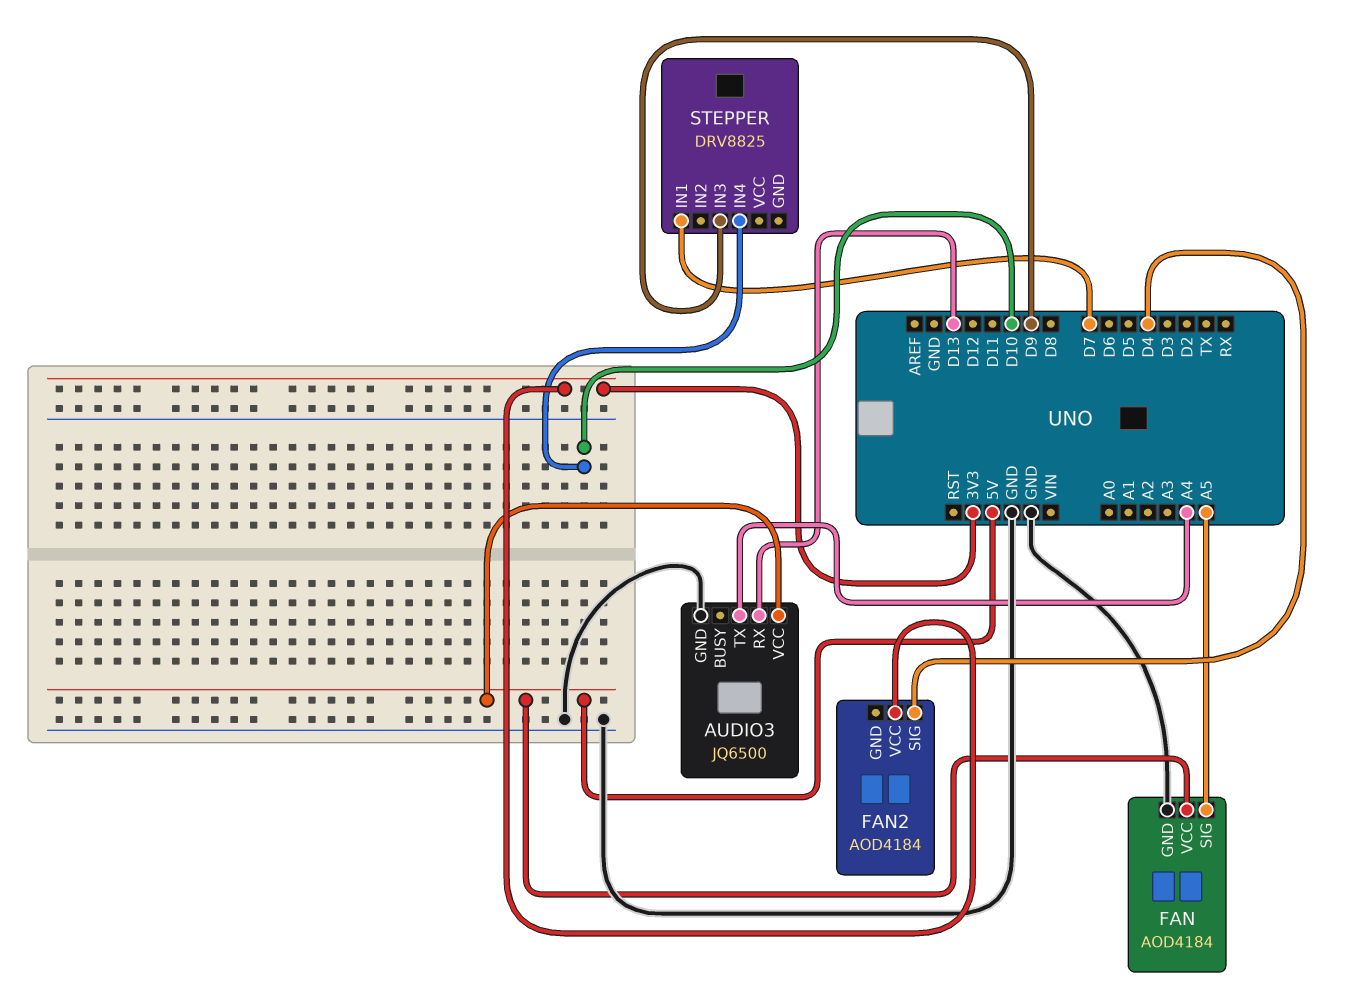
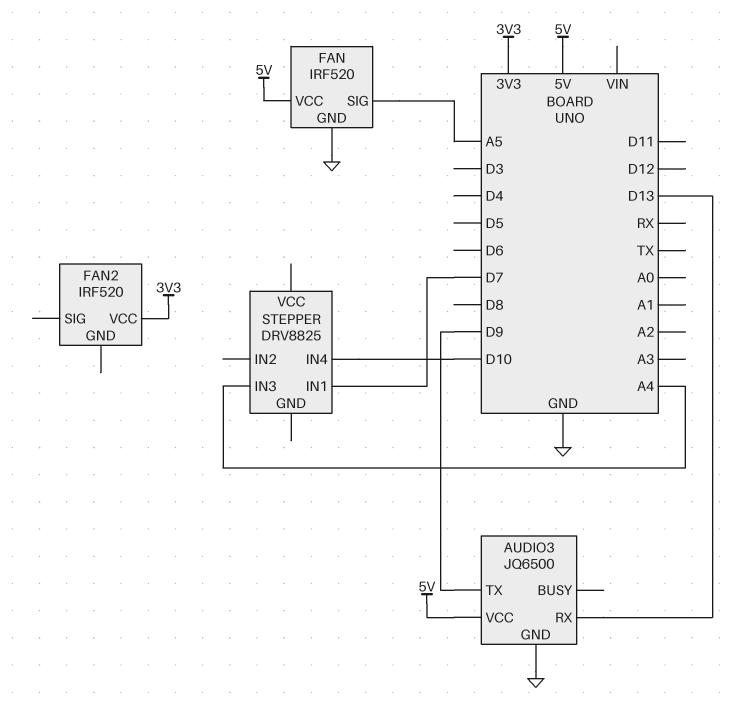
AUDIO3 pin TX: A4 -> D9
FAN: AOD4184 -> IRF520
FAN2: AOD4184 -> IRF520
FAN2 pin SIG: D4 -> none
STEPPER pin IN3: D9 -> A4

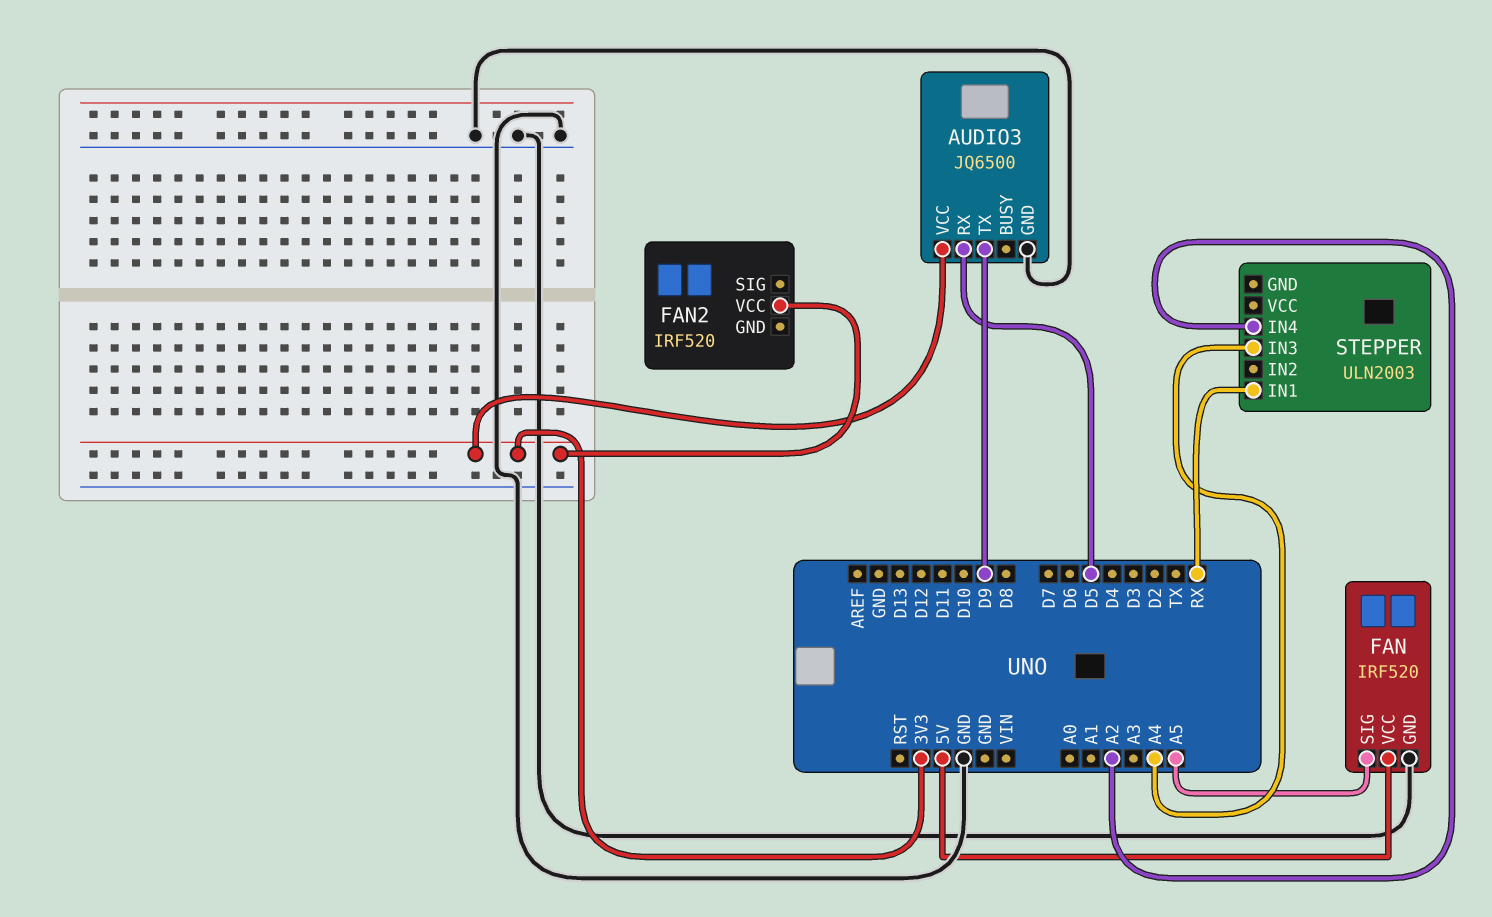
AUDIO3 pin RX: D13 -> D5
AUDIO3 pin VCC: 5V -> 3V3
STEPPER: DRV8825 -> ULN2003
STEPPER pin IN1: D7 -> RX
STEPPER pin IN4: D10 -> A2

